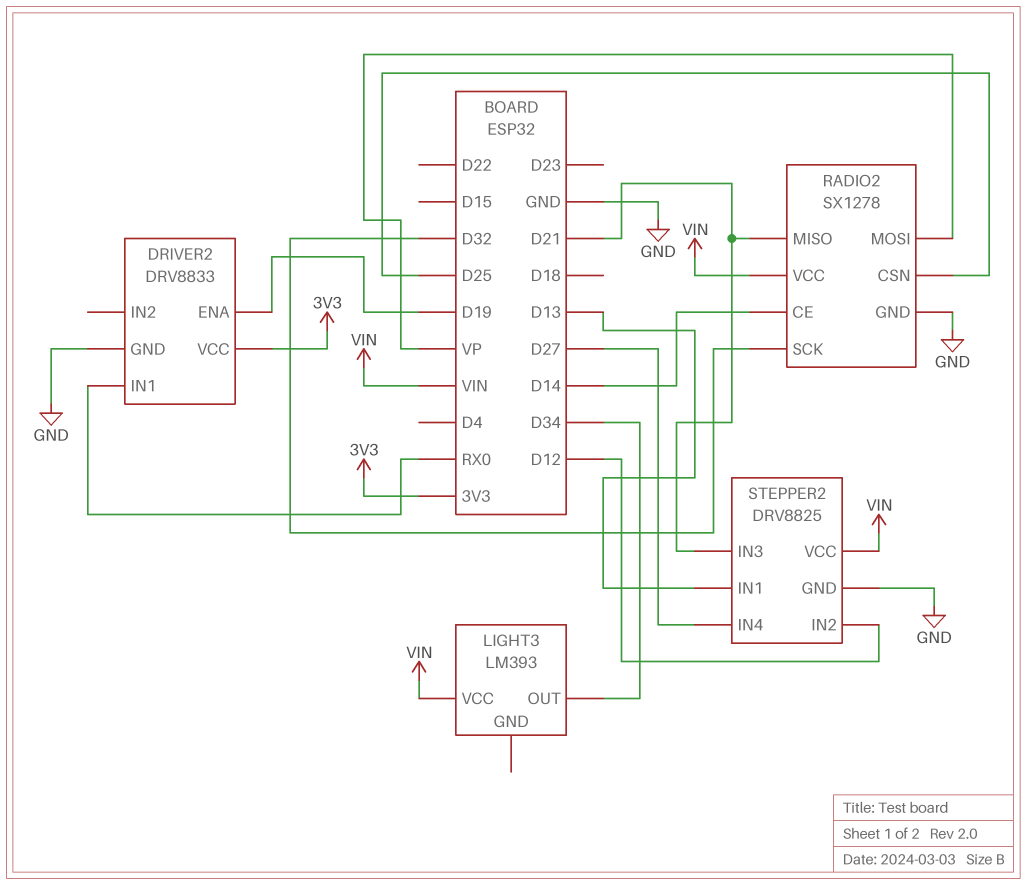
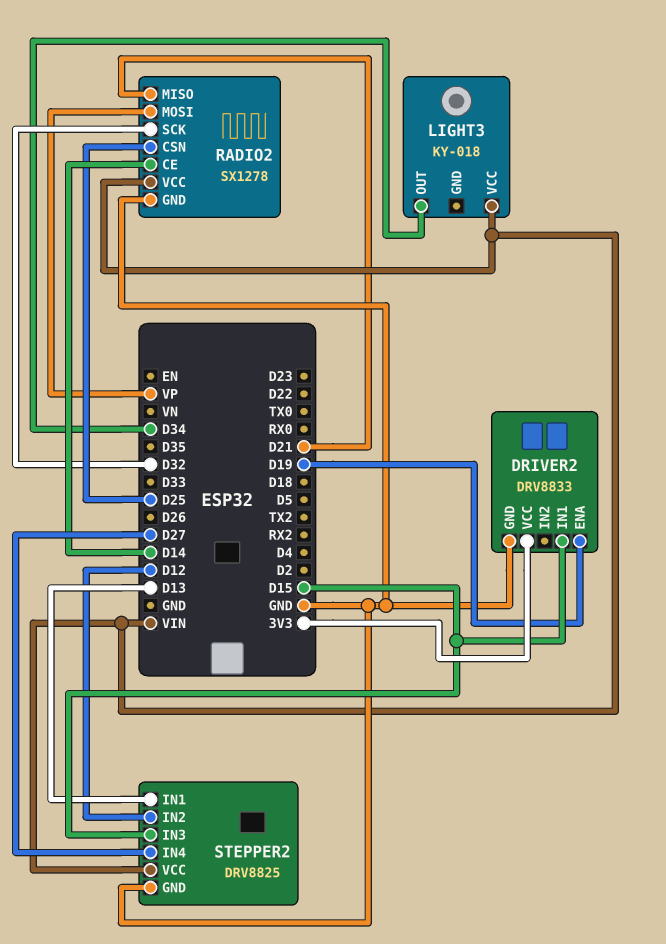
DRIVER2 pin IN1: RX0 -> D15
LIGHT3: LM393 -> KY-018
STEPPER2 pin IN3: D21 -> D15

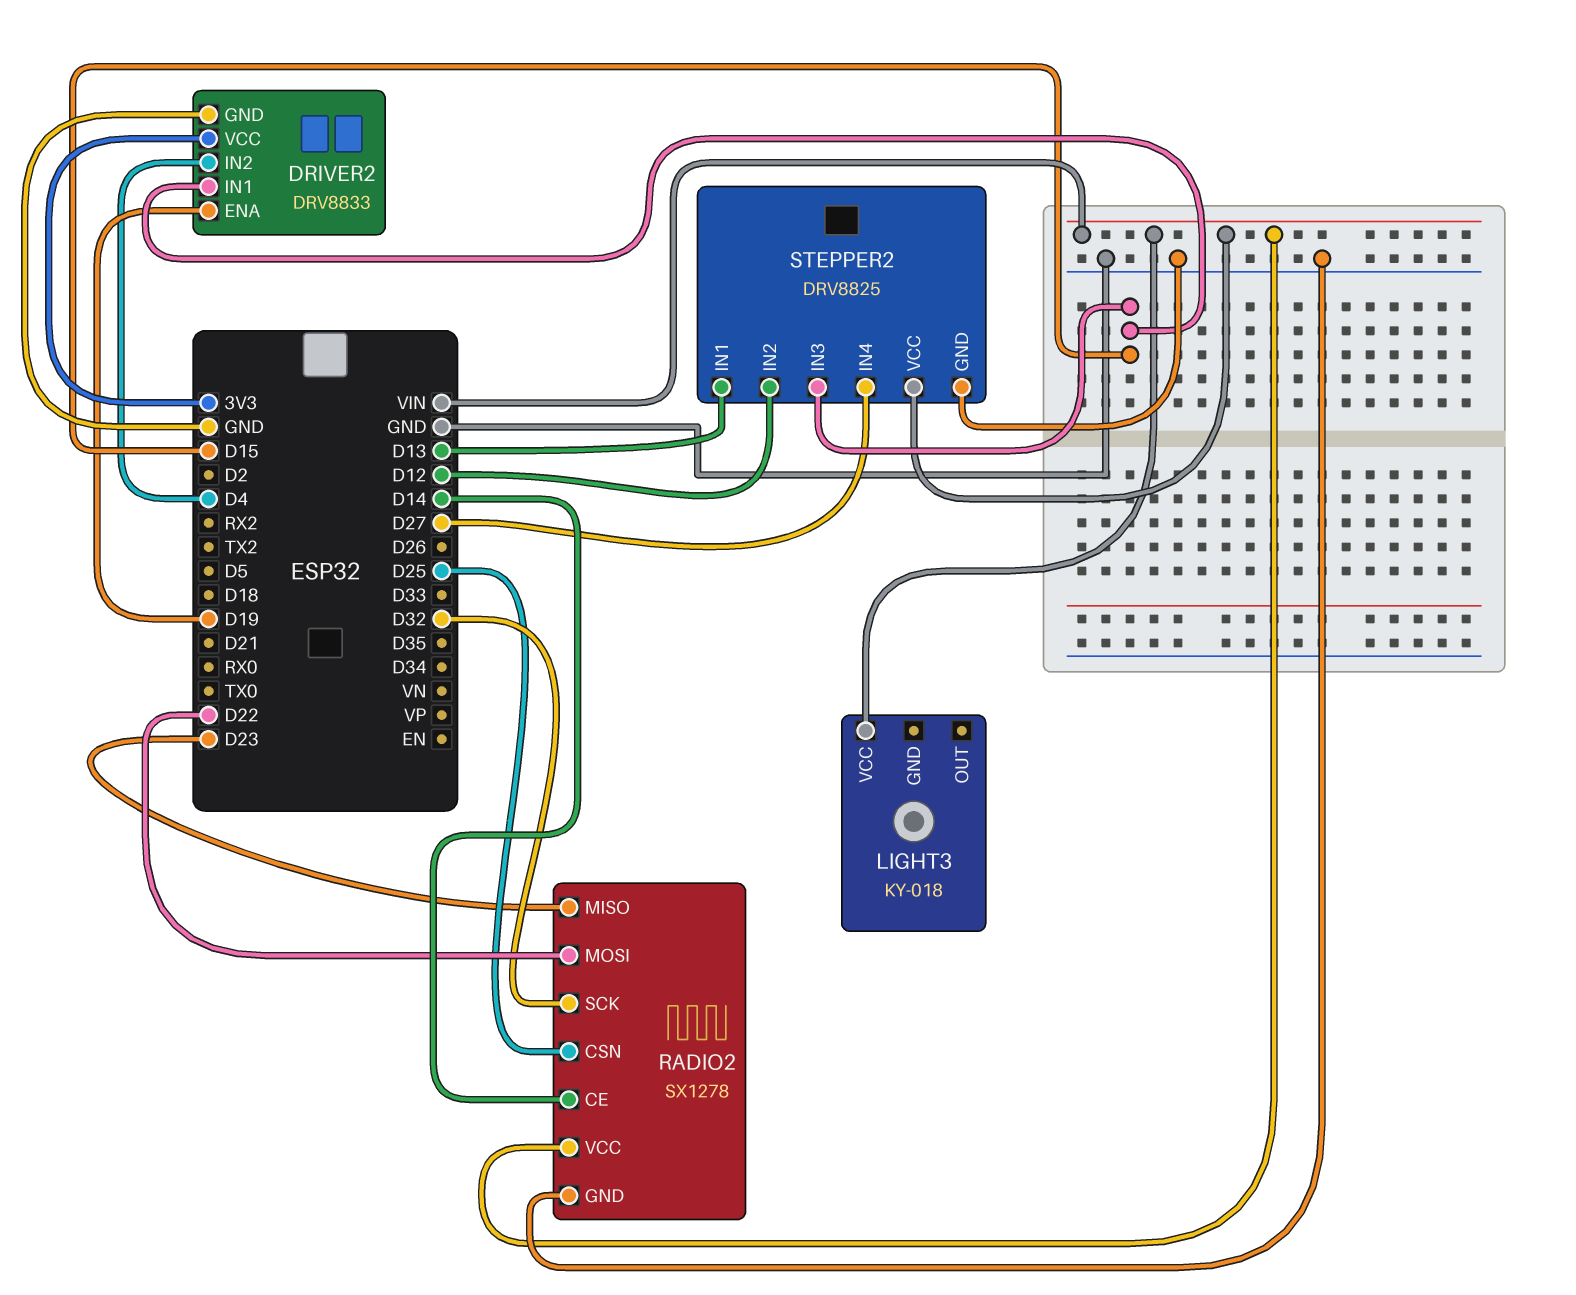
DRIVER2 pin IN2: none -> D4
LIGHT3 pin OUT: D34 -> none
RADIO2 pin MISO: D21 -> D23
RADIO2 pin MOSI: VP -> D22

